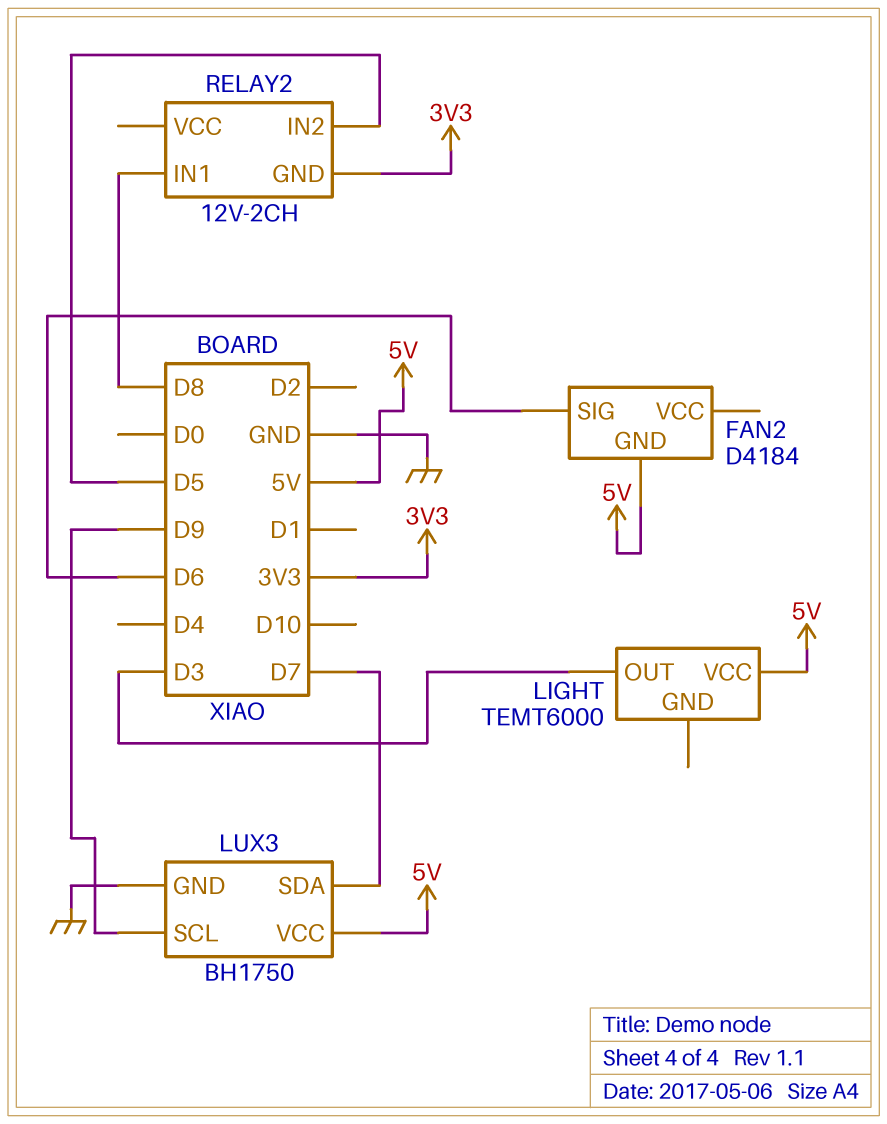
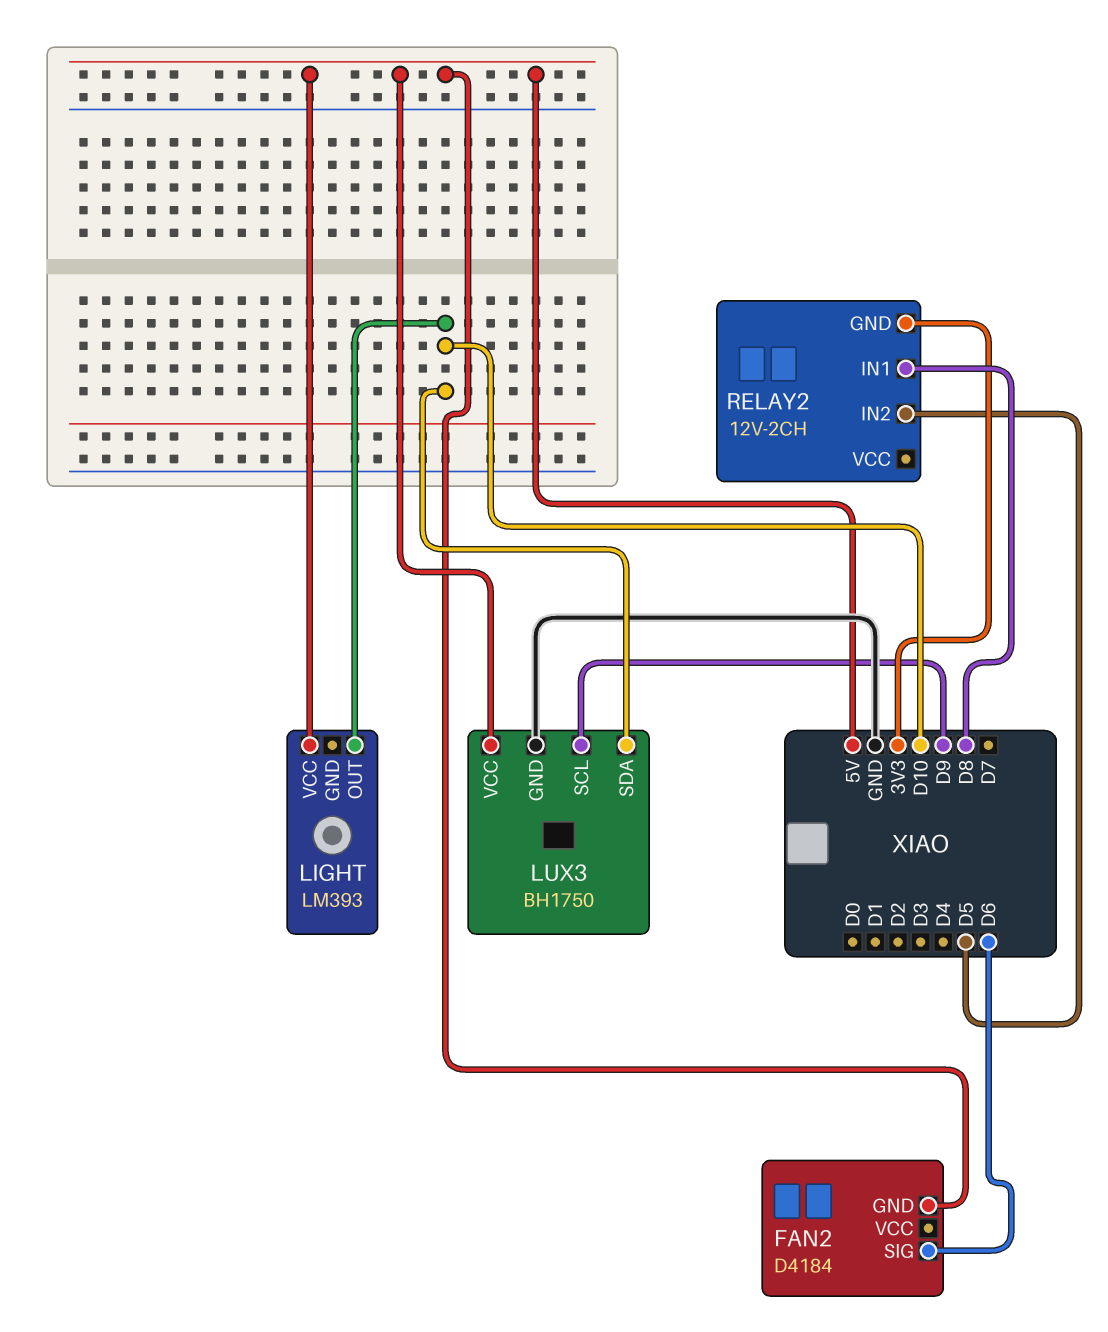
LIGHT: TEMT6000 -> LM393
LIGHT pin OUT: D3 -> D10
LUX3 pin SDA: D7 -> D10

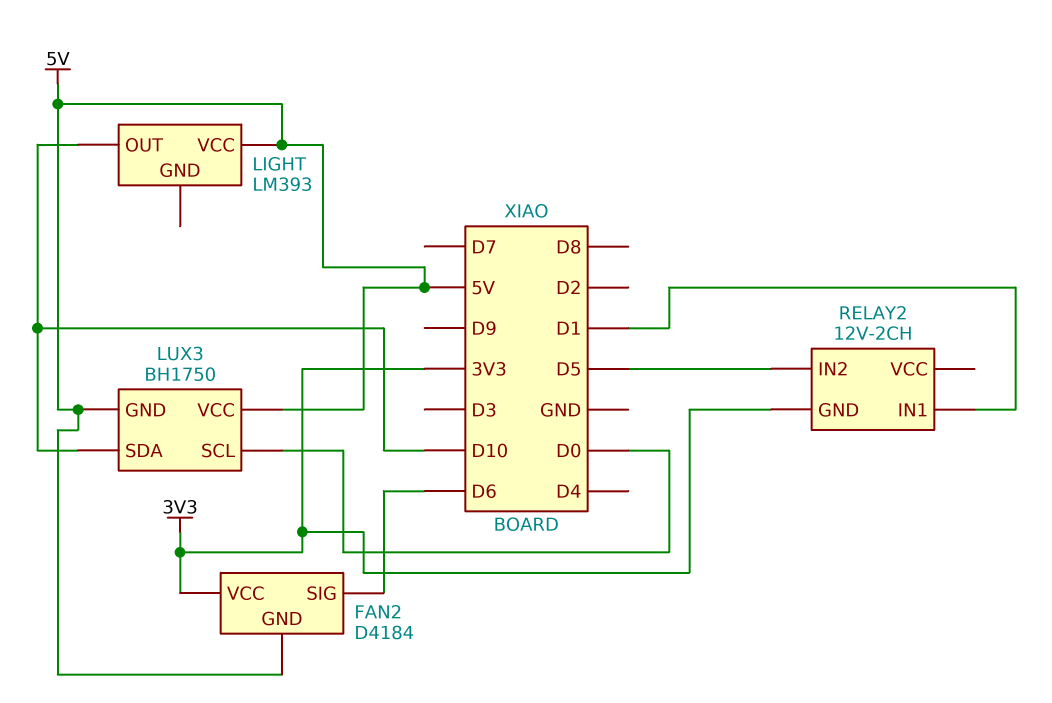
FAN2 pin VCC: none -> 3V3
LUX3 pin GND: GND -> 5V
LUX3 pin SCL: D9 -> D0
RELAY2 pin IN1: D8 -> D1

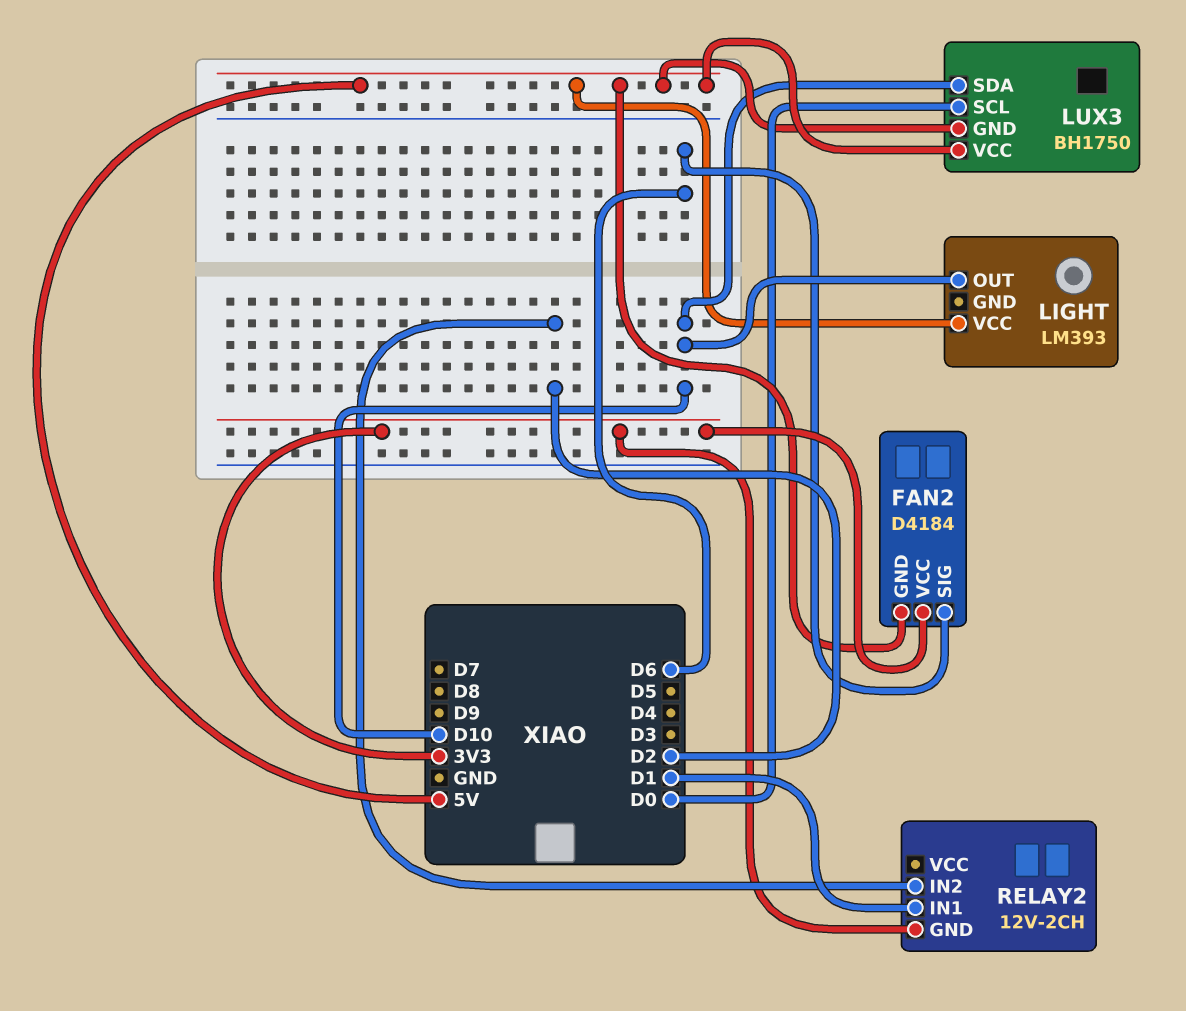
RELAY2 pin IN2: D5 -> D2

